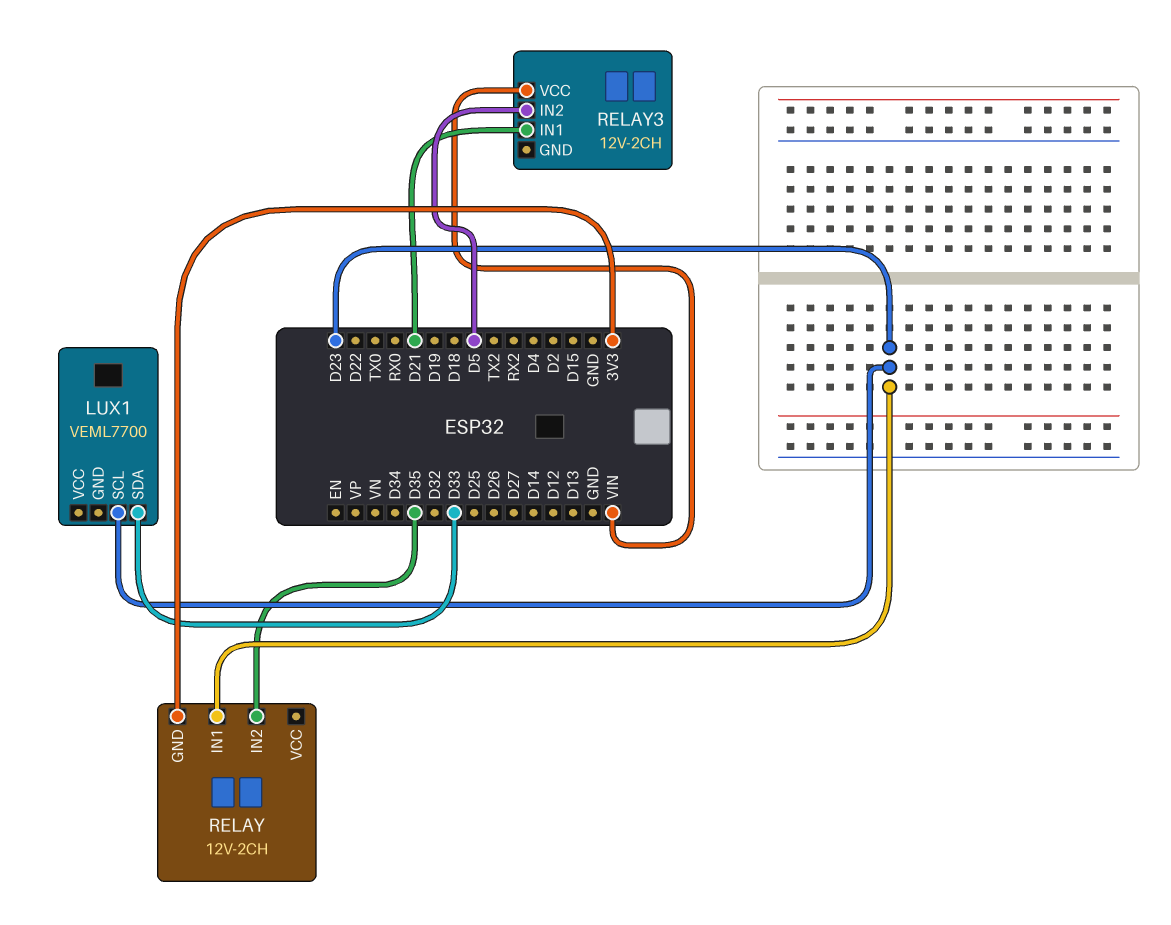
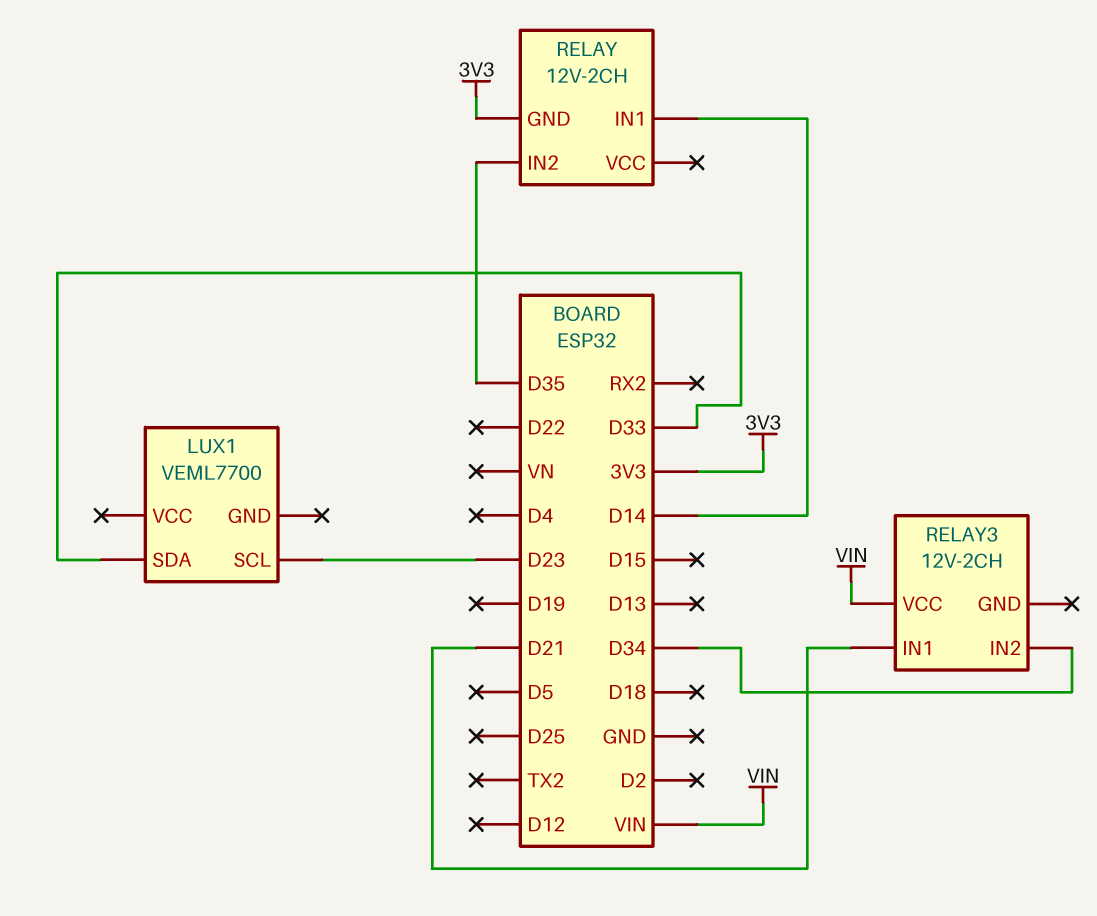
RELAY pin IN1: D23 -> D14
RELAY3 pin IN2: D5 -> D34

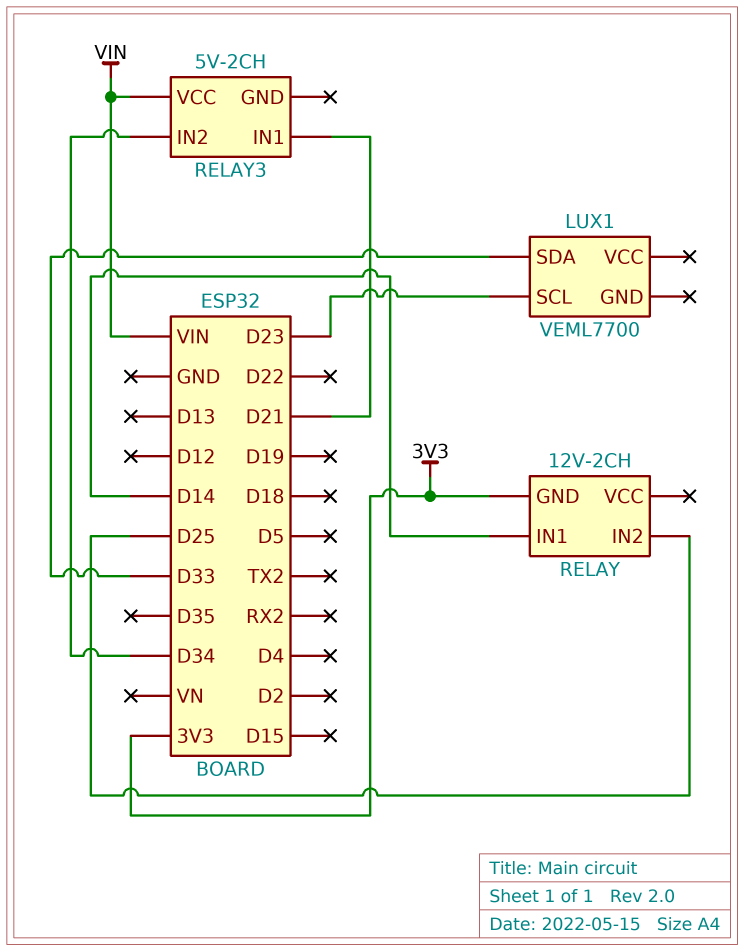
RELAY pin IN2: D35 -> D25
RELAY3: 12V-2CH -> 5V-2CH

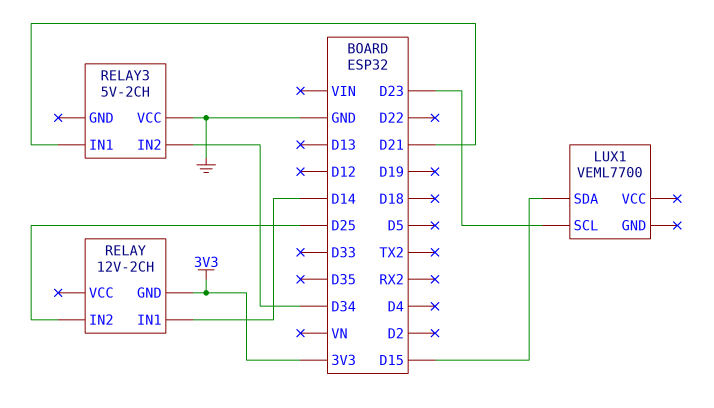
LUX1 pin SDA: D33 -> D15
RELAY3 pin VCC: VIN -> GND

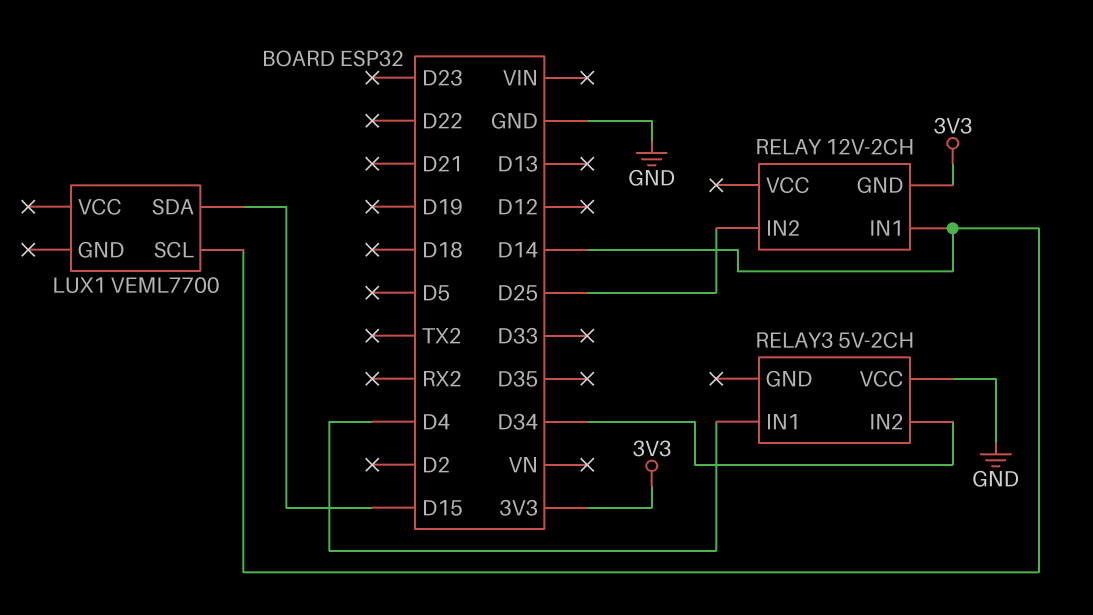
LUX1 pin SCL: D23 -> D14
RELAY3 pin IN1: D21 -> D4

